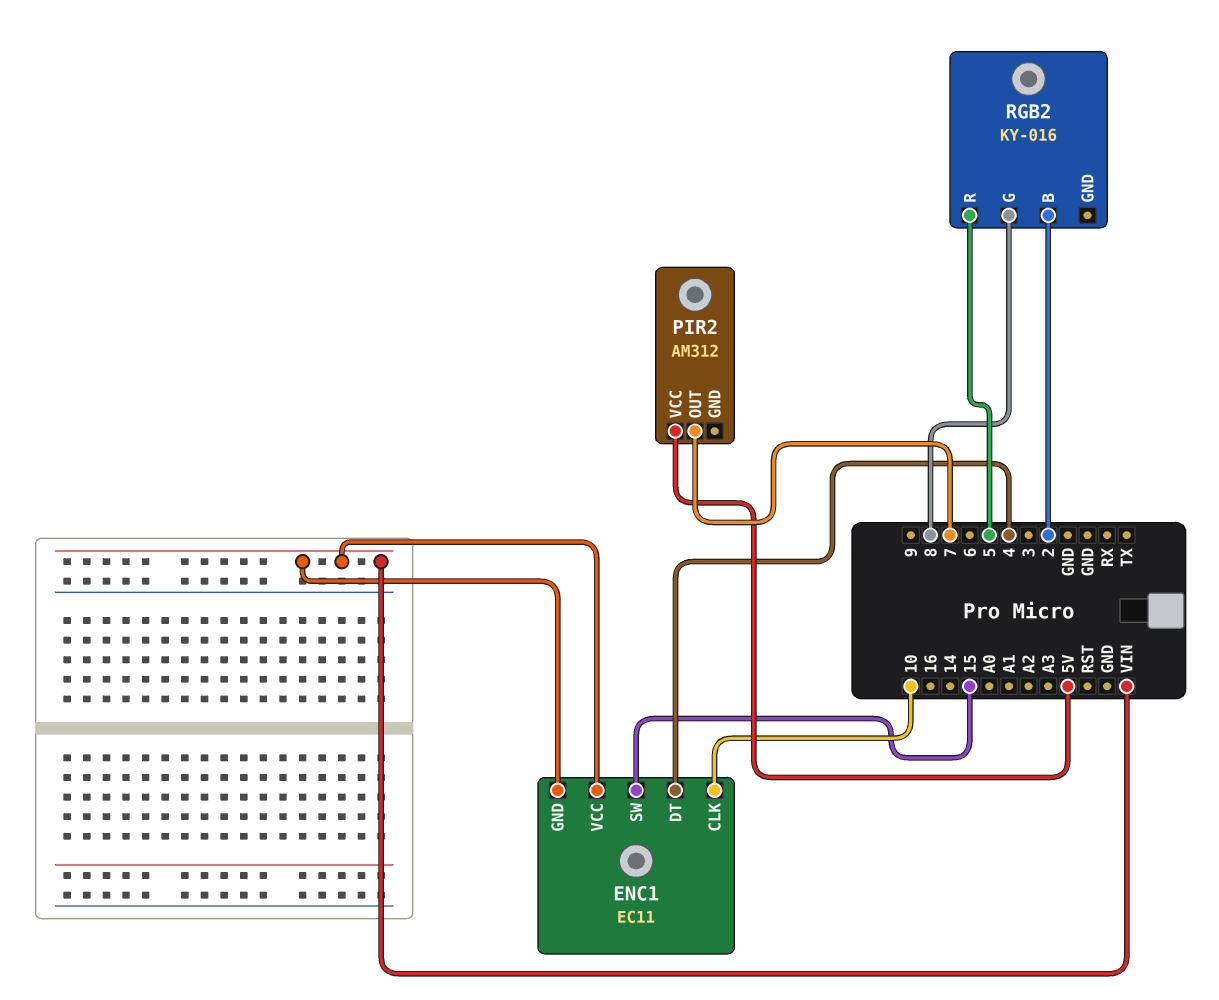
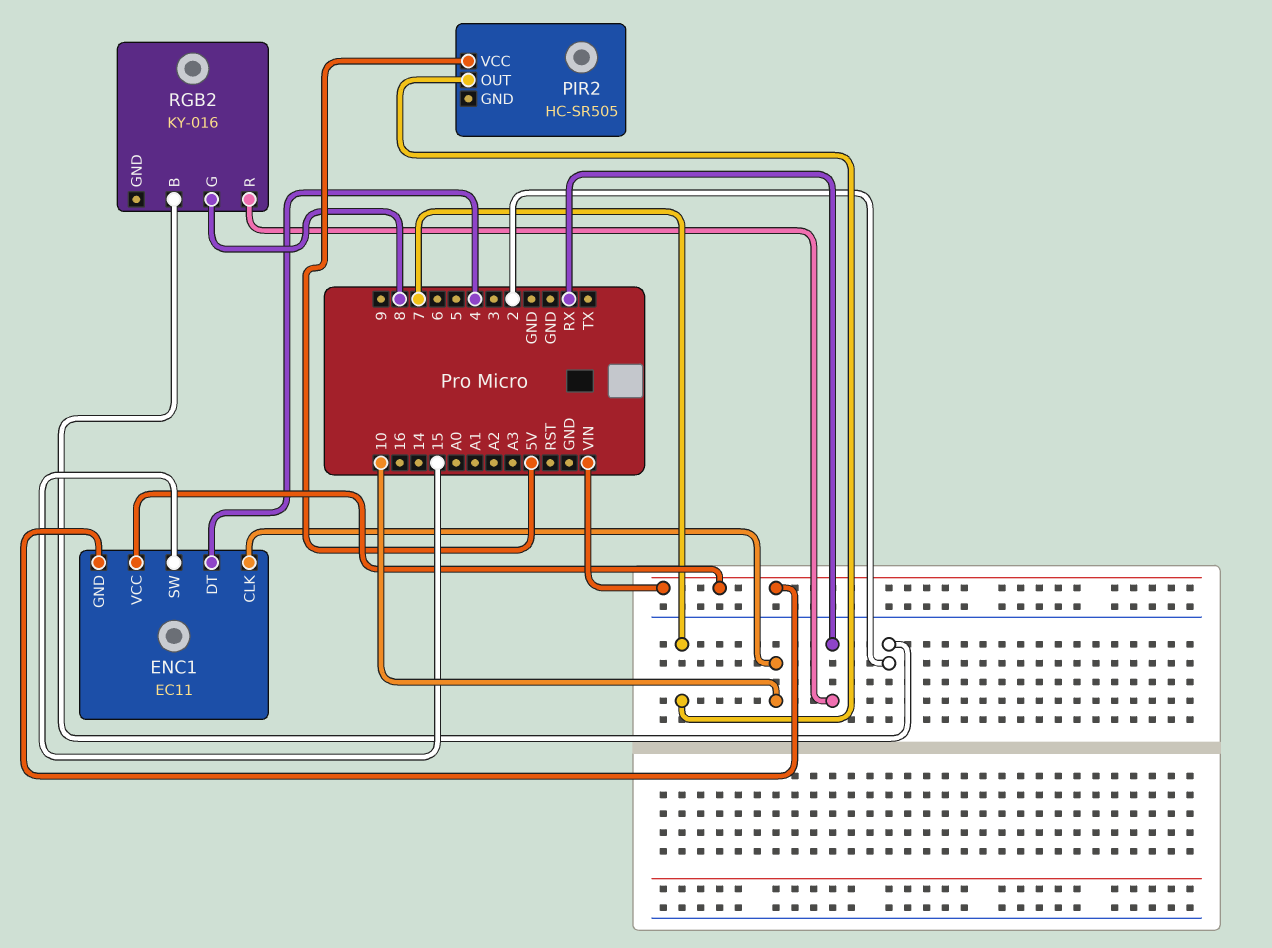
PIR2: AM312 -> HC-SR505
RGB2 pin R: 5 -> RX

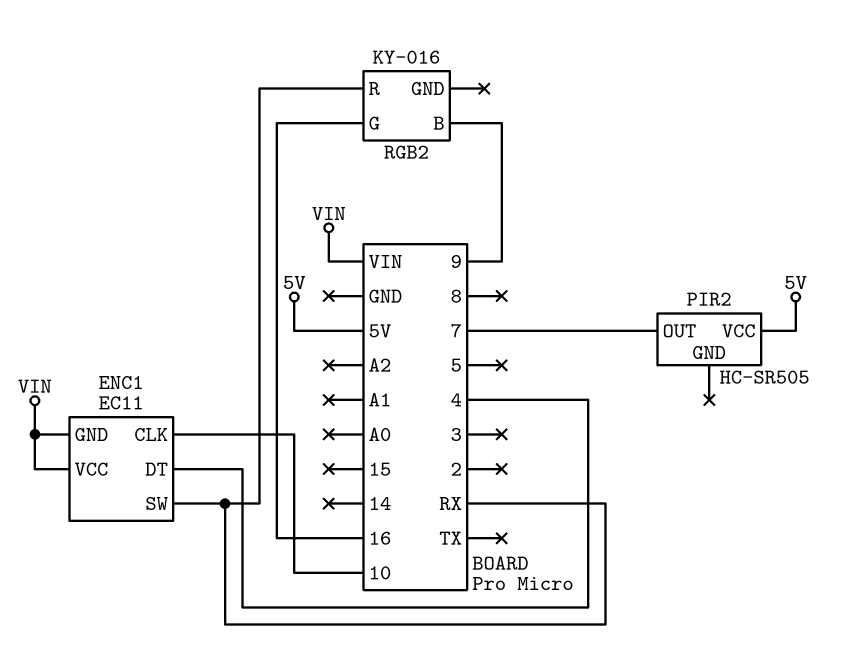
ENC1 pin SW: 15 -> RX
RGB2 pin B: 2 -> 9
RGB2 pin G: 8 -> 16

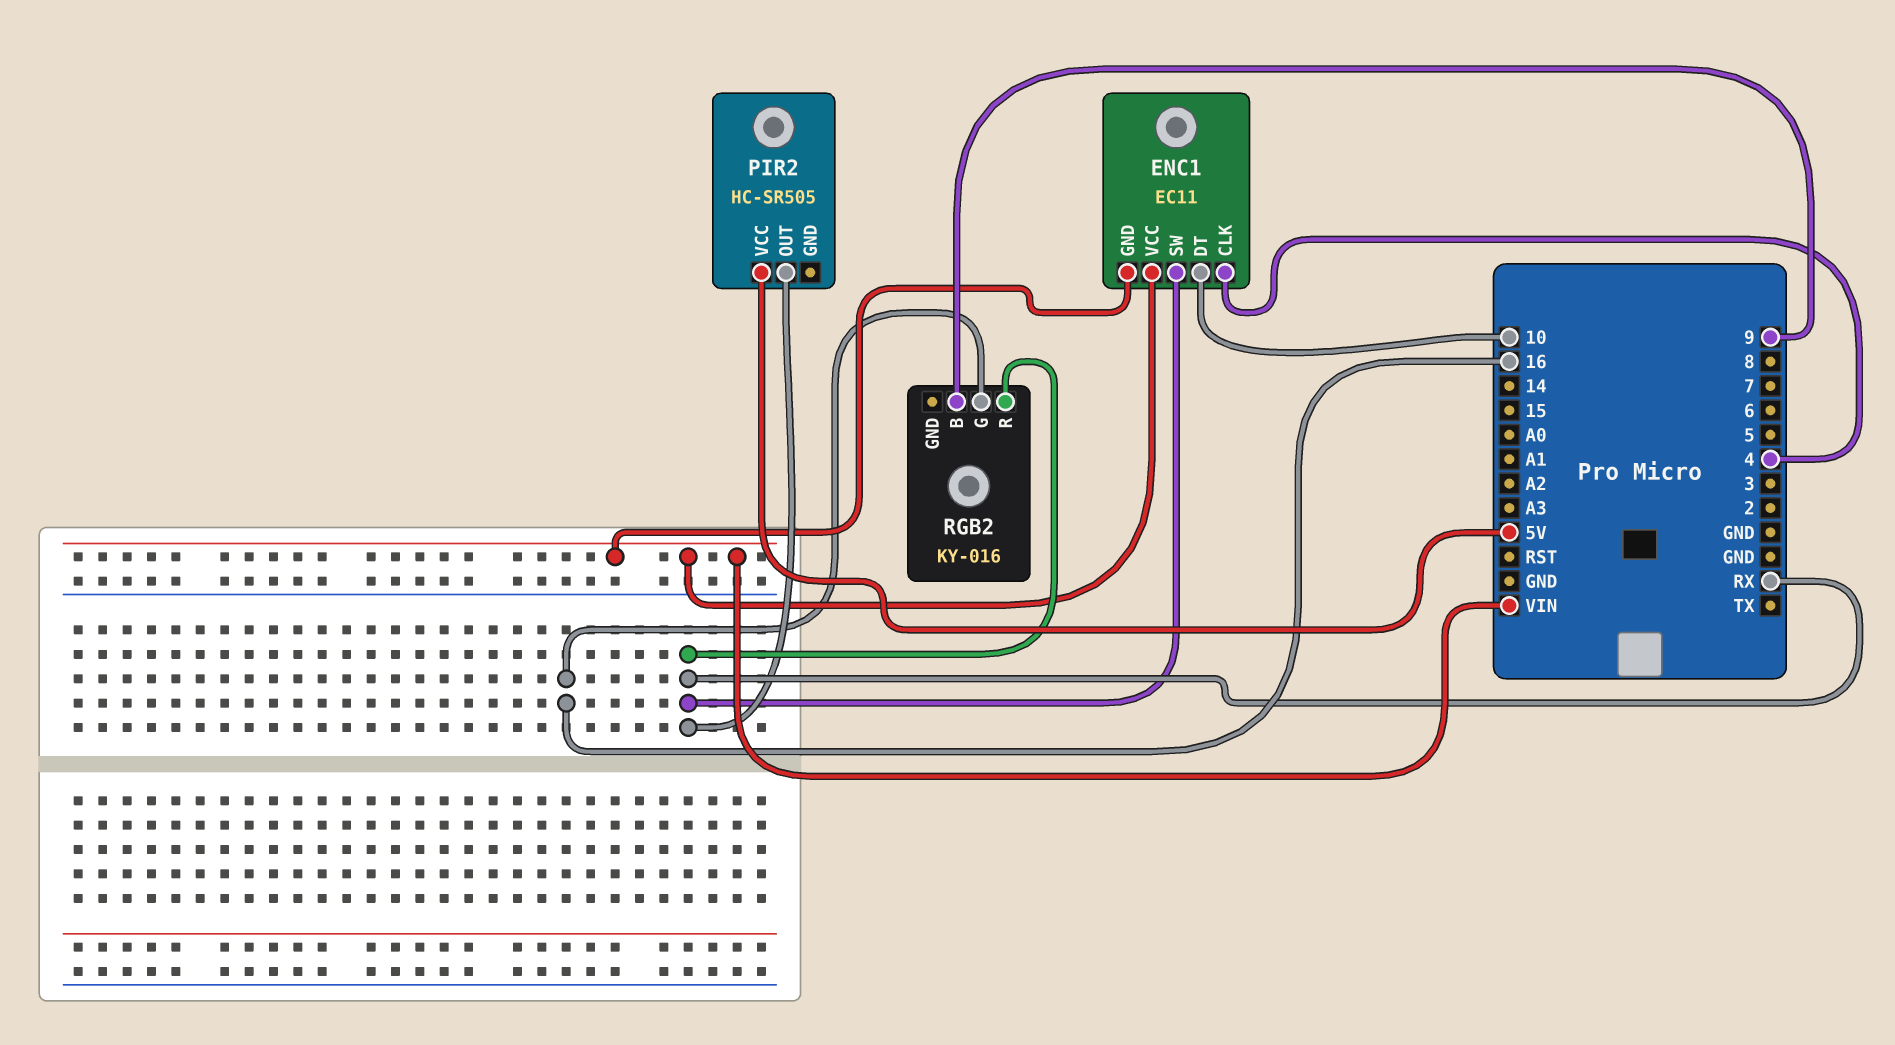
ENC1 pin CLK: 10 -> 4
ENC1 pin DT: 4 -> 10
PIR2 pin OUT: 7 -> RX

